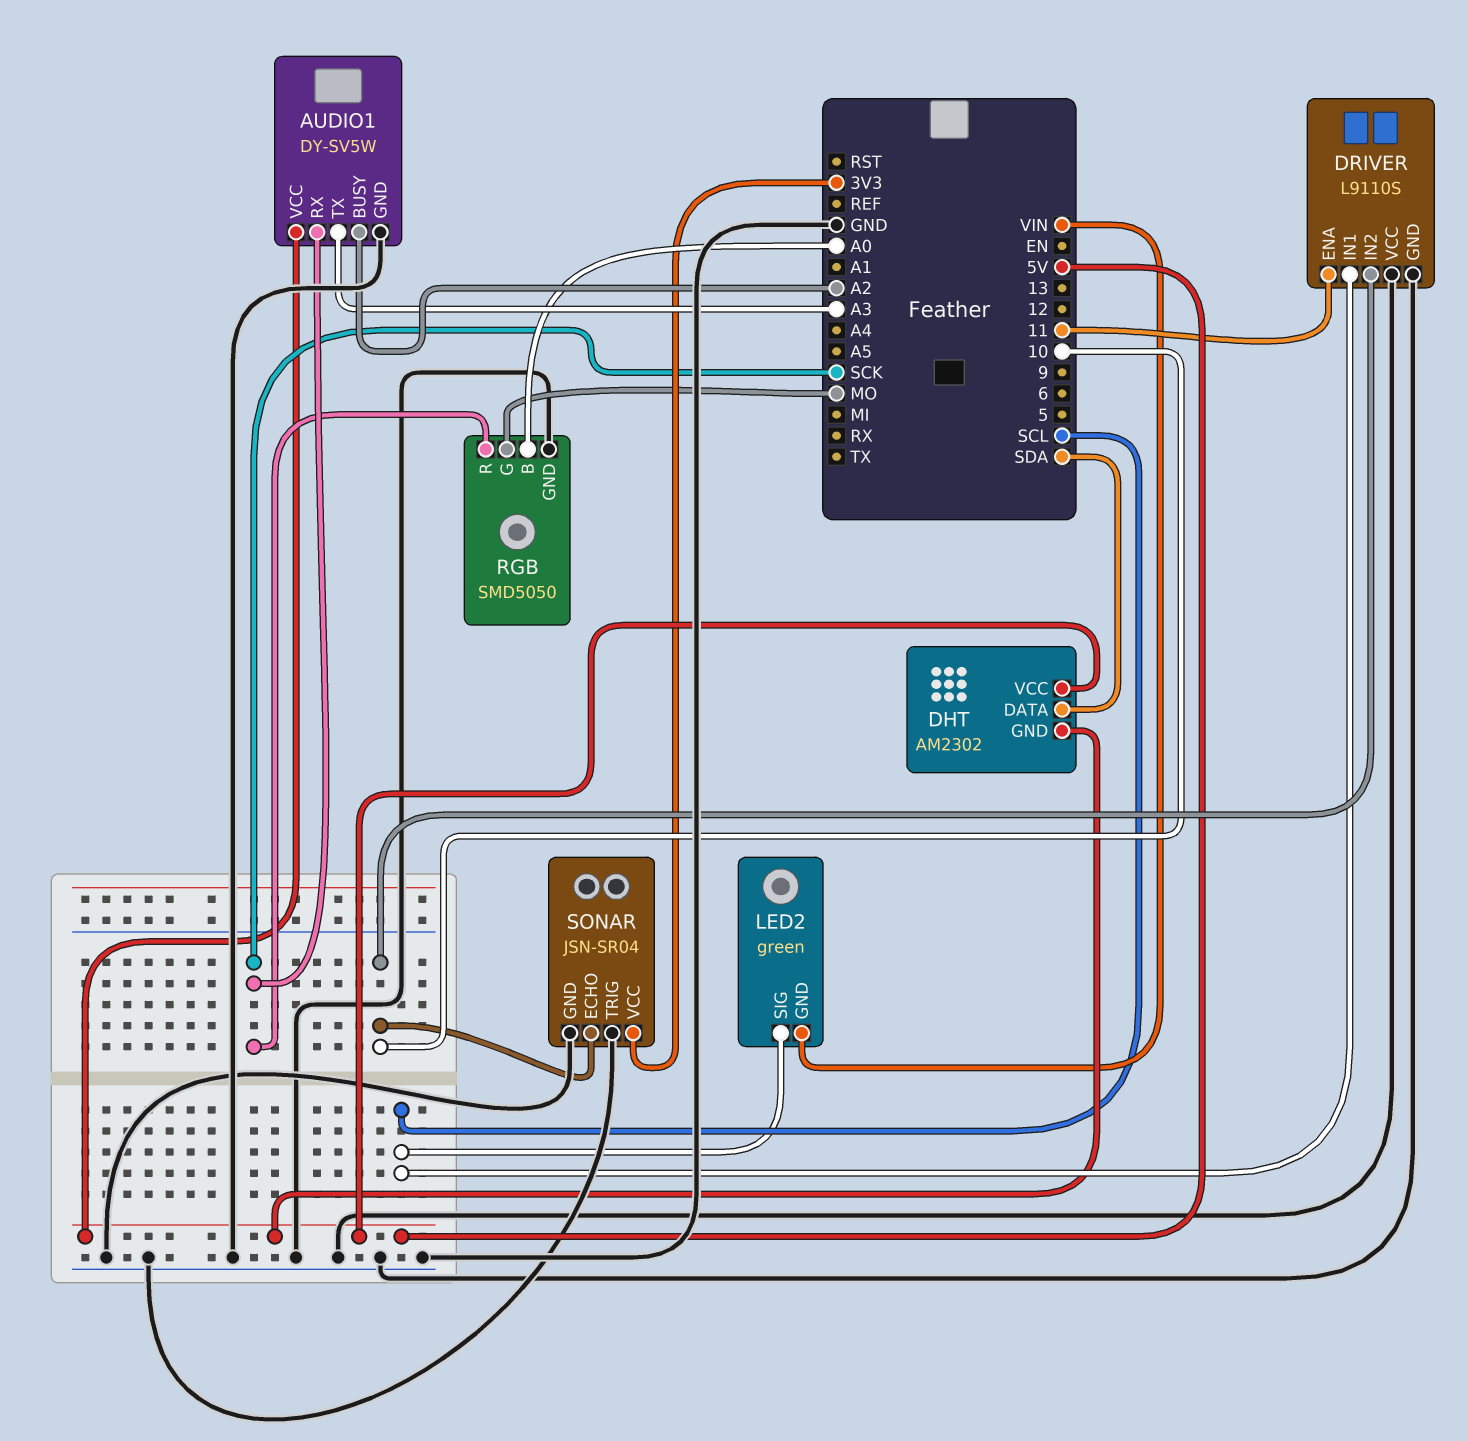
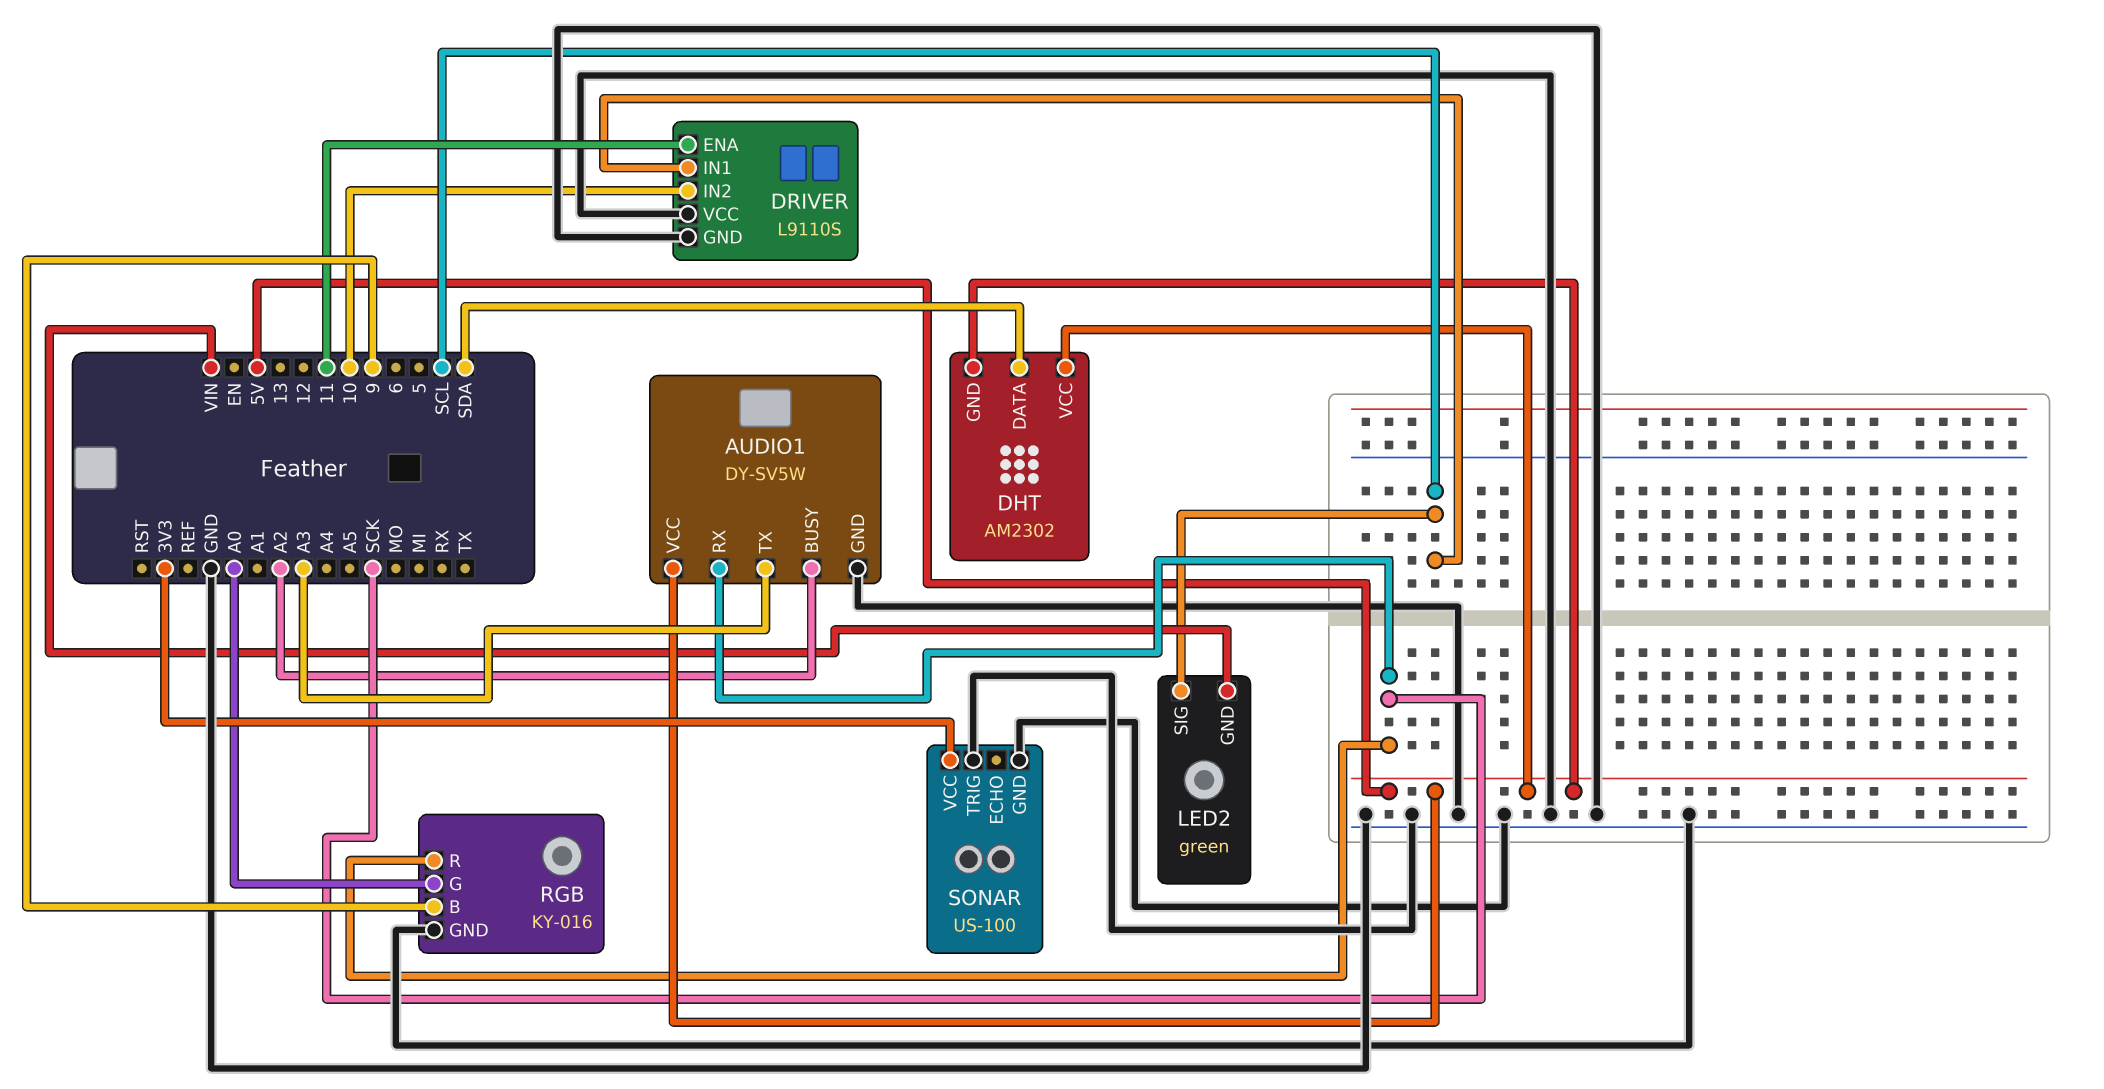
RGB: SMD5050 -> KY-016
RGB pin B: A0 -> 9
RGB pin G: MO -> A0
SONAR: JSN-SR04 -> US-100
SONAR pin ECHO: 10 -> none

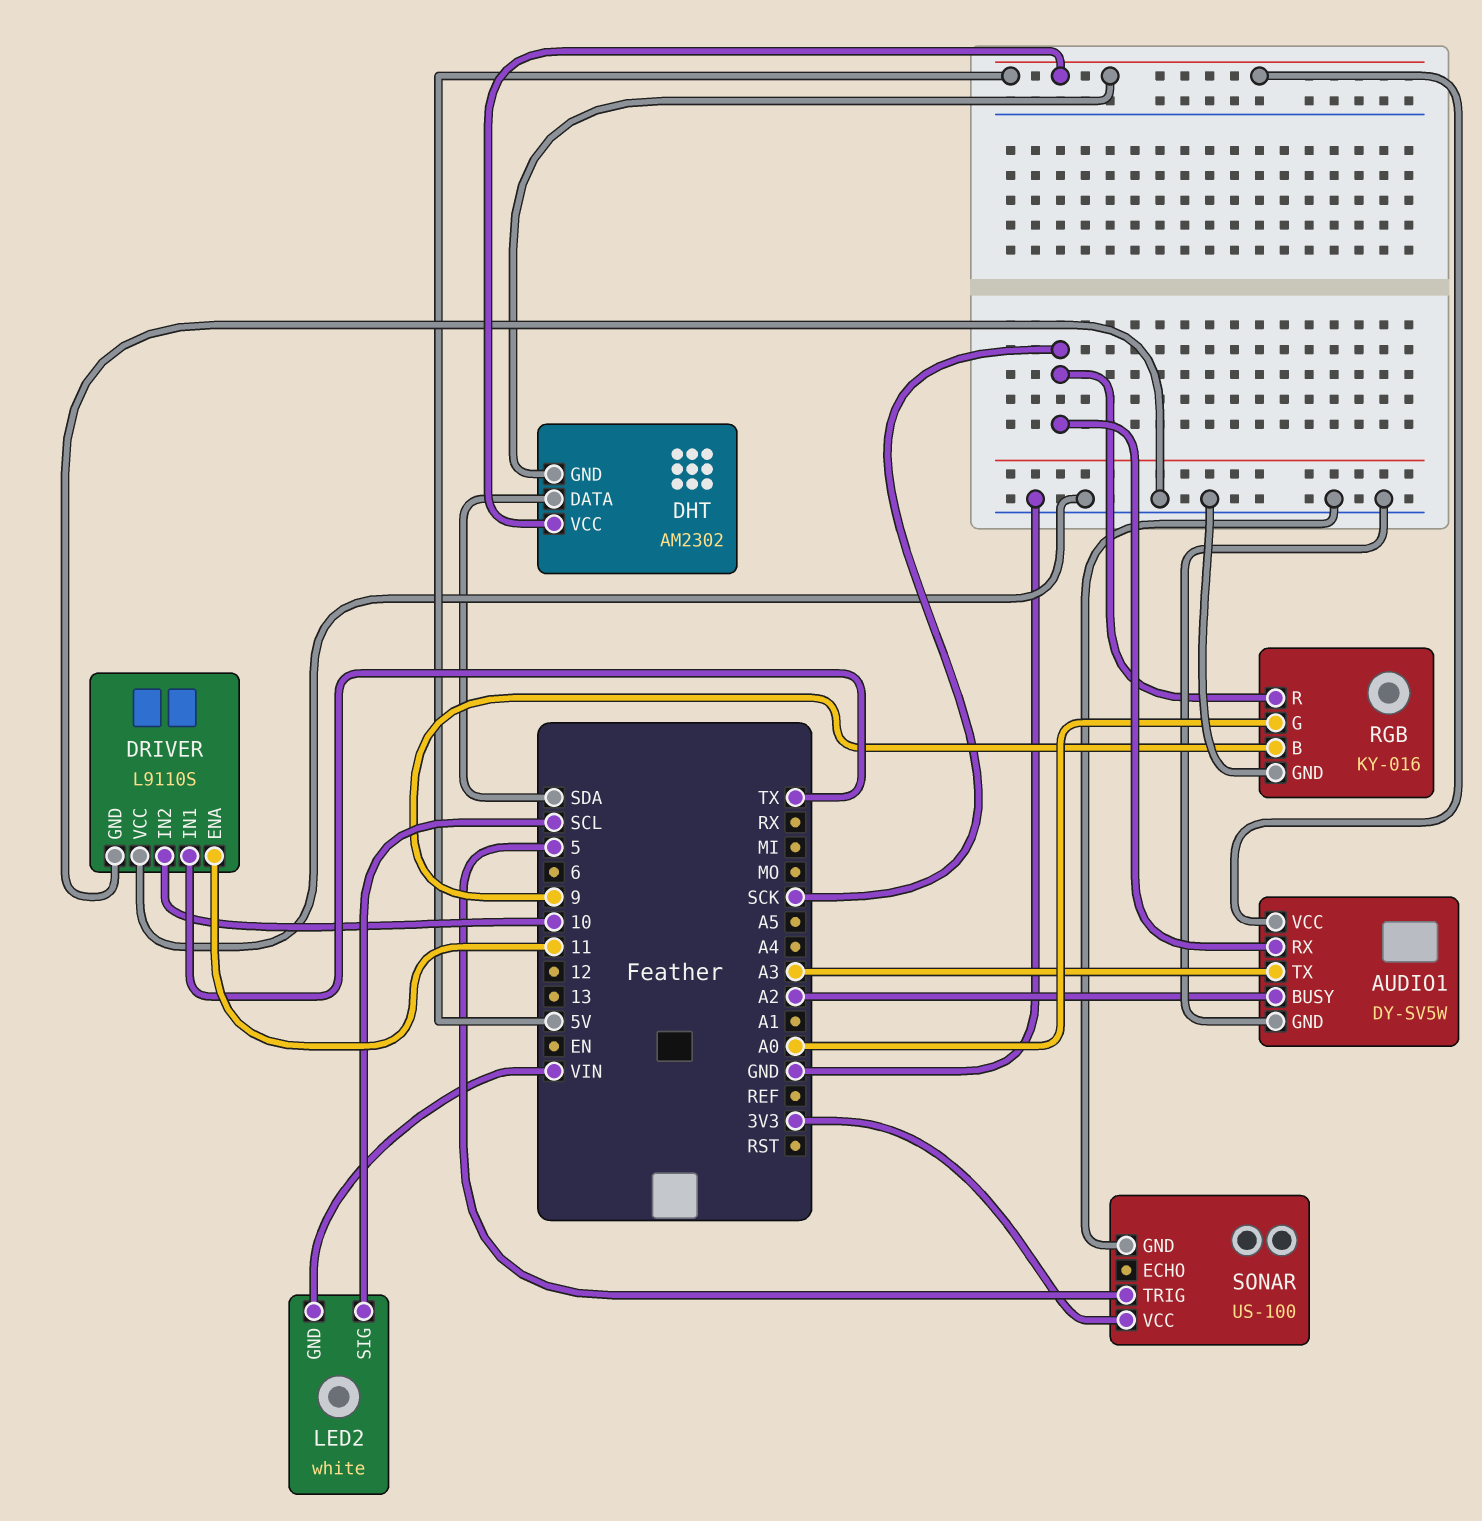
DRIVER pin IN1: SCL -> TX
LED2: green -> white
SONAR pin TRIG: GND -> 5

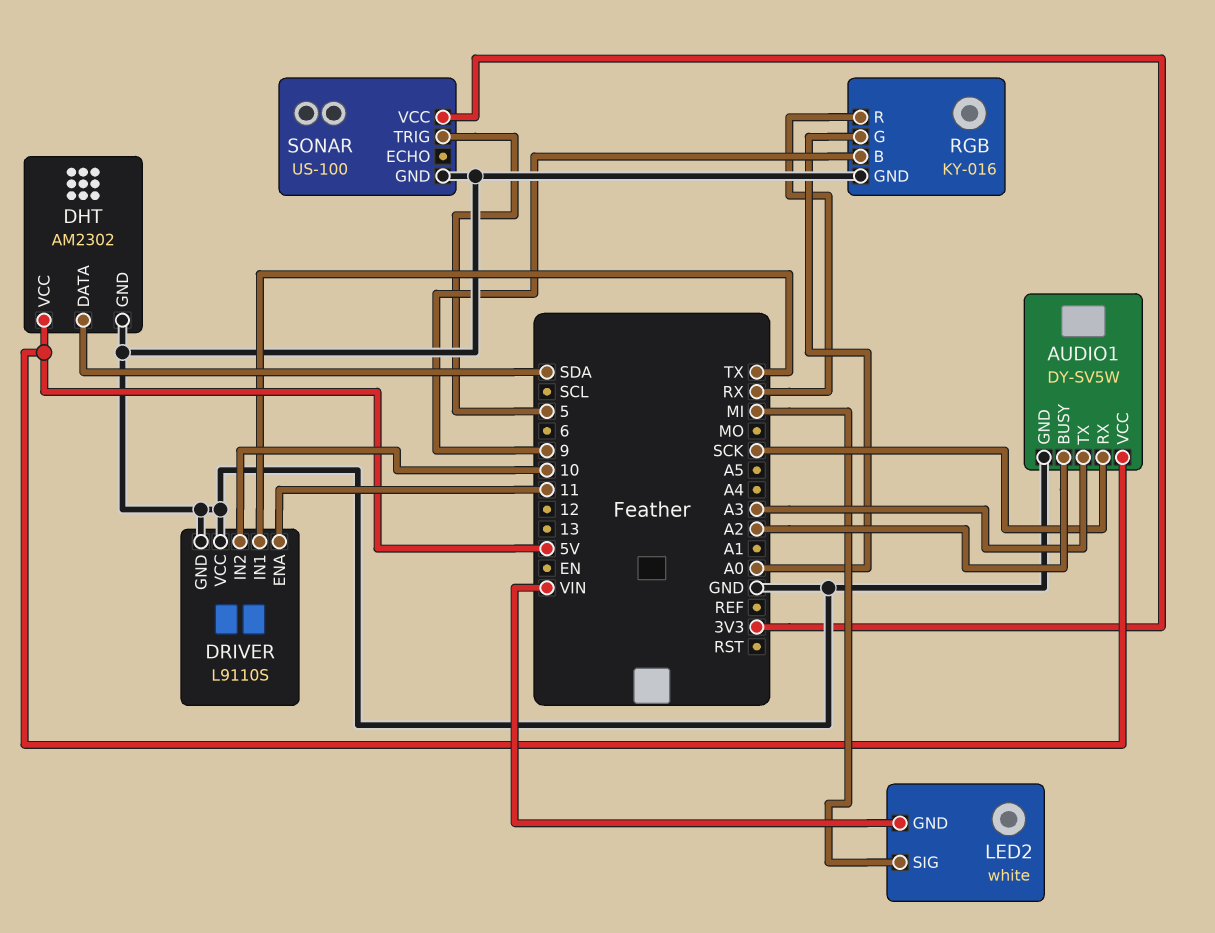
DHT pin GND: 5V -> GND
LED2 pin SIG: SCL -> MI
RGB pin R: SCK -> RX

